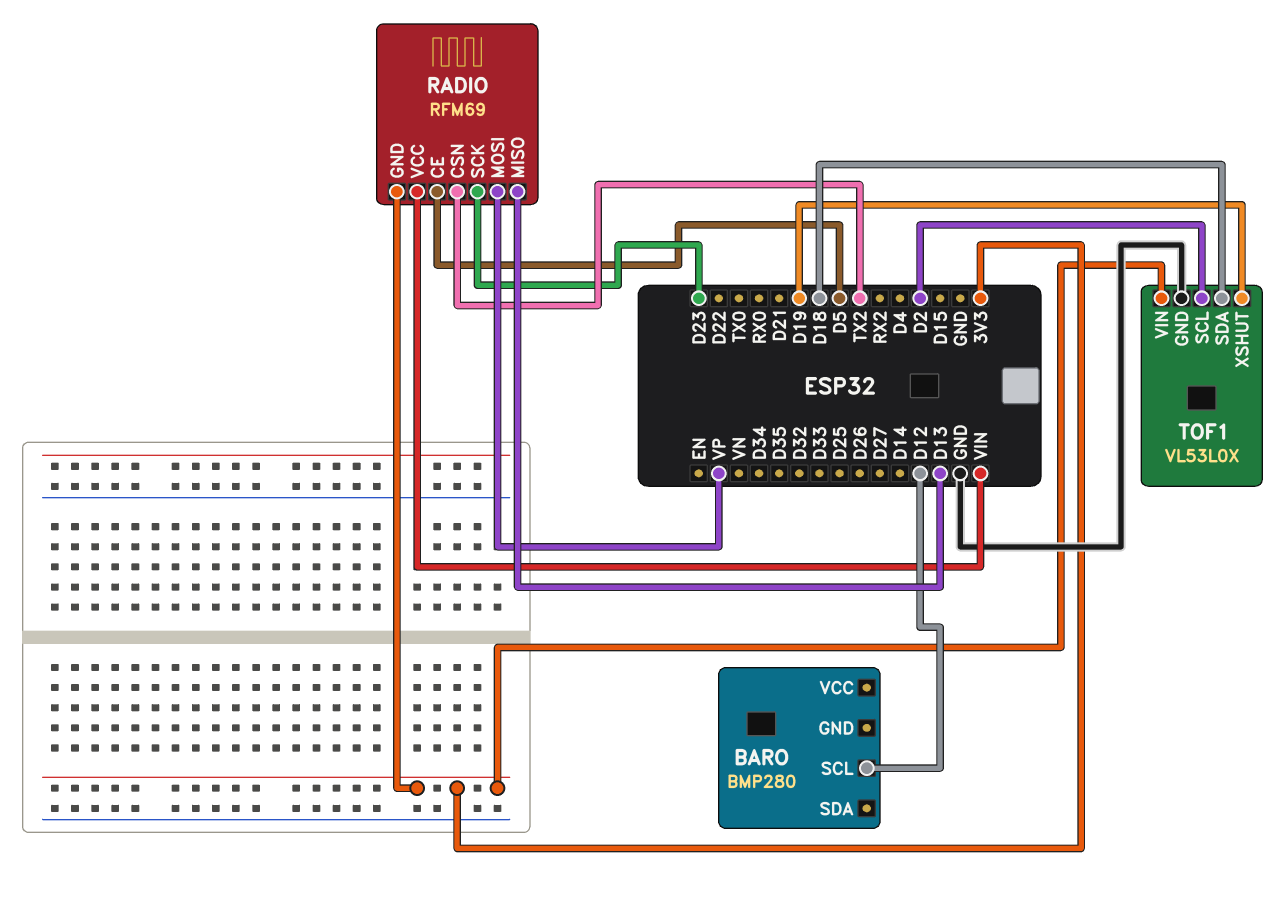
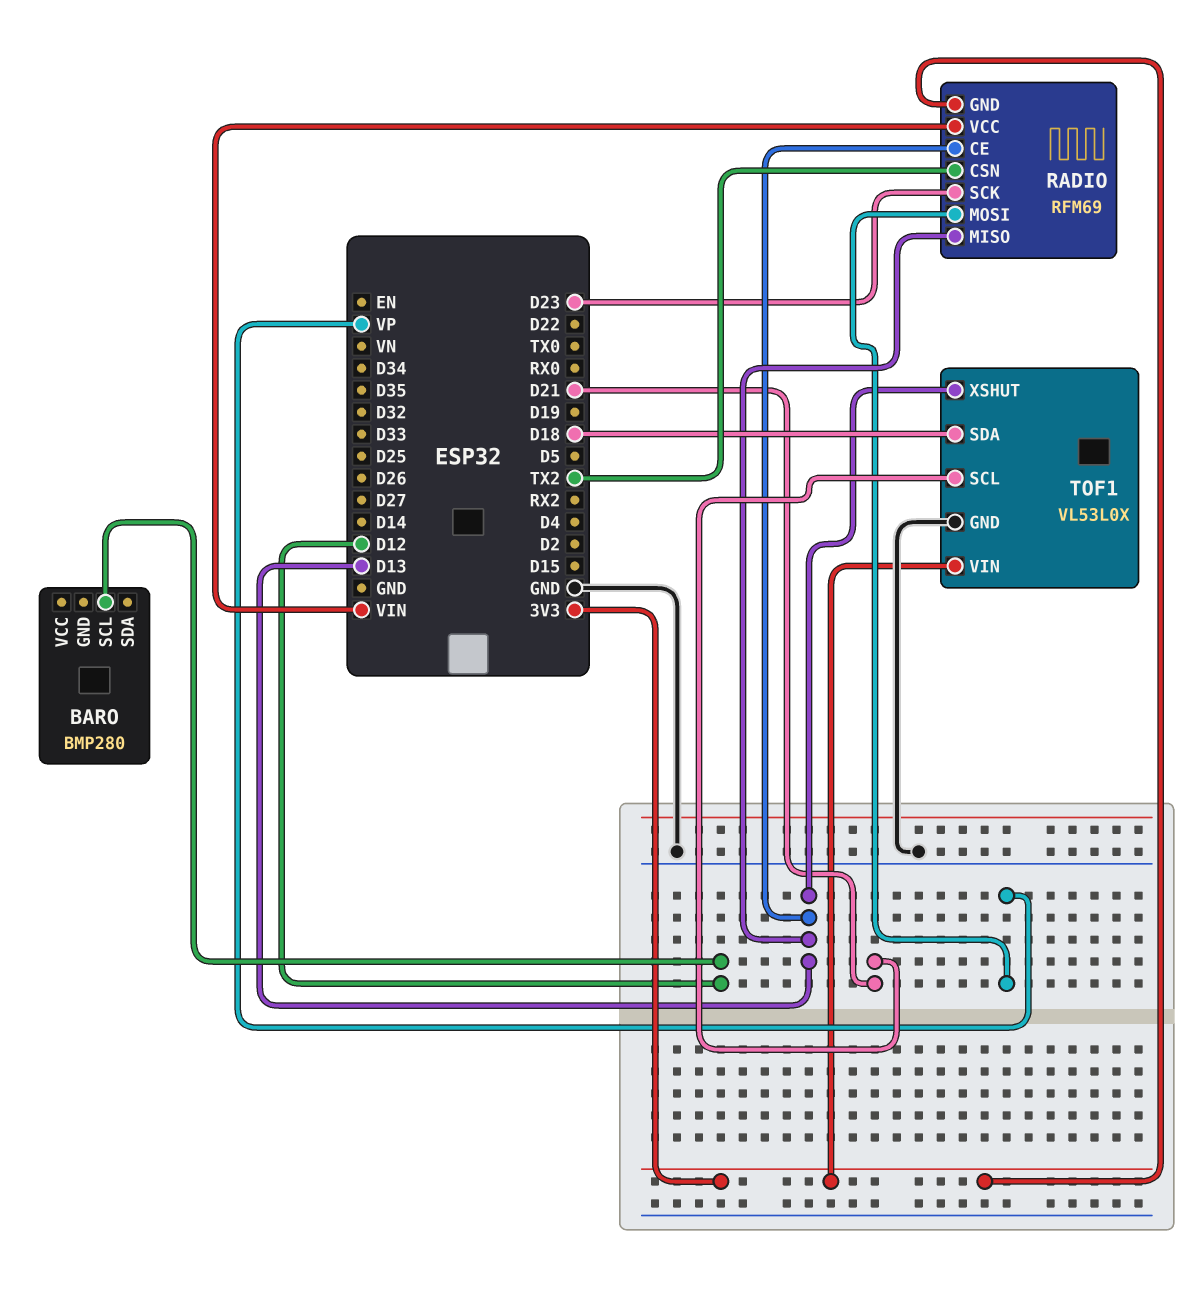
RADIO pin CE: D5 -> D13
TOF1 pin SCL: D2 -> D21
TOF1 pin XSHUT: D19 -> D13

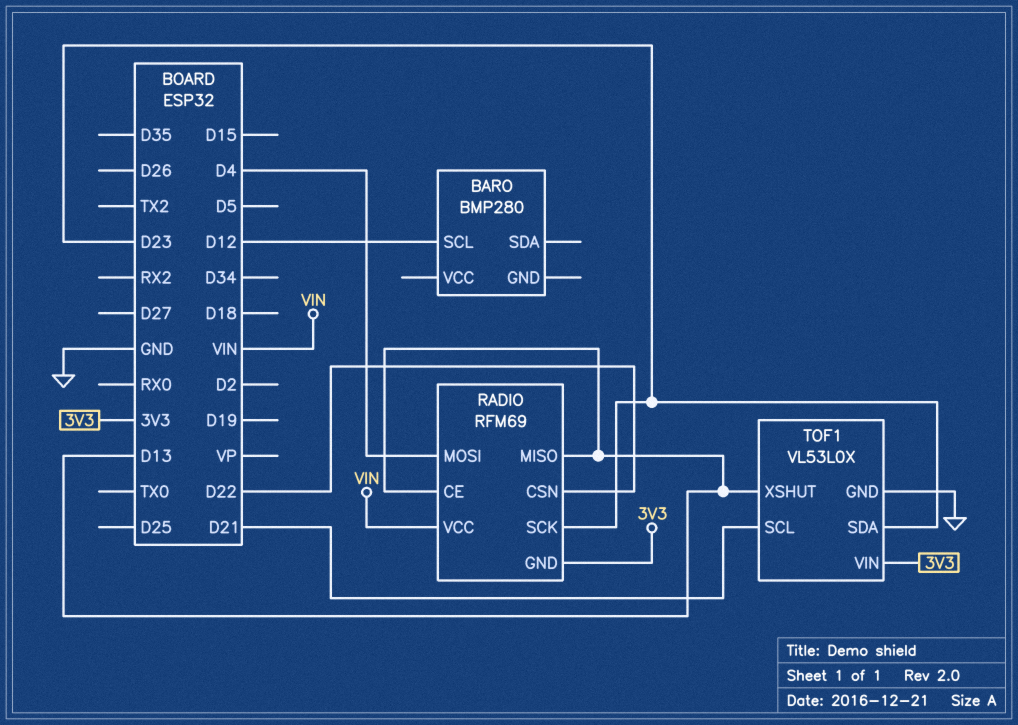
RADIO pin CSN: TX2 -> D22
RADIO pin MOSI: VP -> D4
TOF1 pin SDA: D18 -> D23

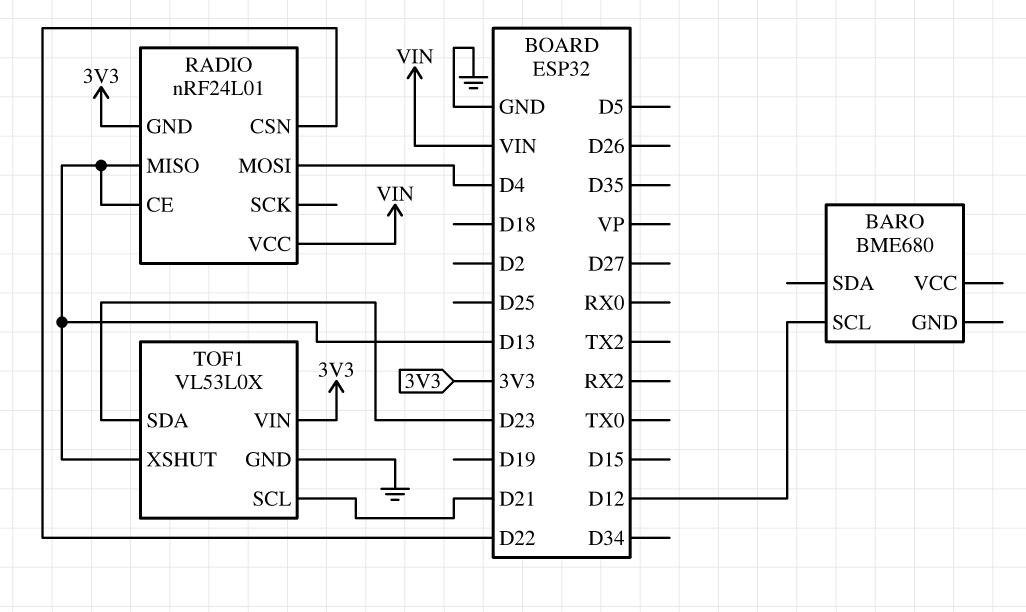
BARO: BMP280 -> BME680
RADIO: RFM69 -> nRF24L01
RADIO pin SCK: D23 -> none

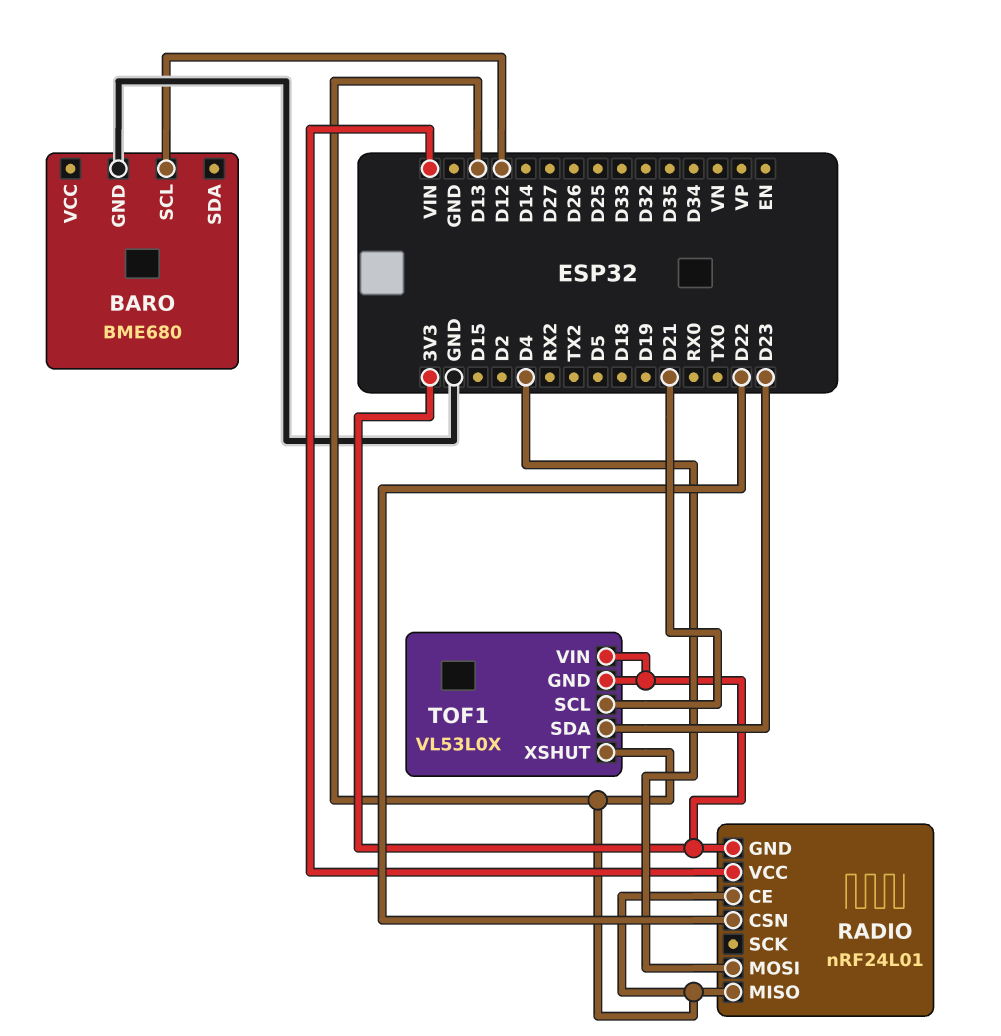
BARO pin GND: none -> GND
TOF1 pin GND: GND -> 3V3

